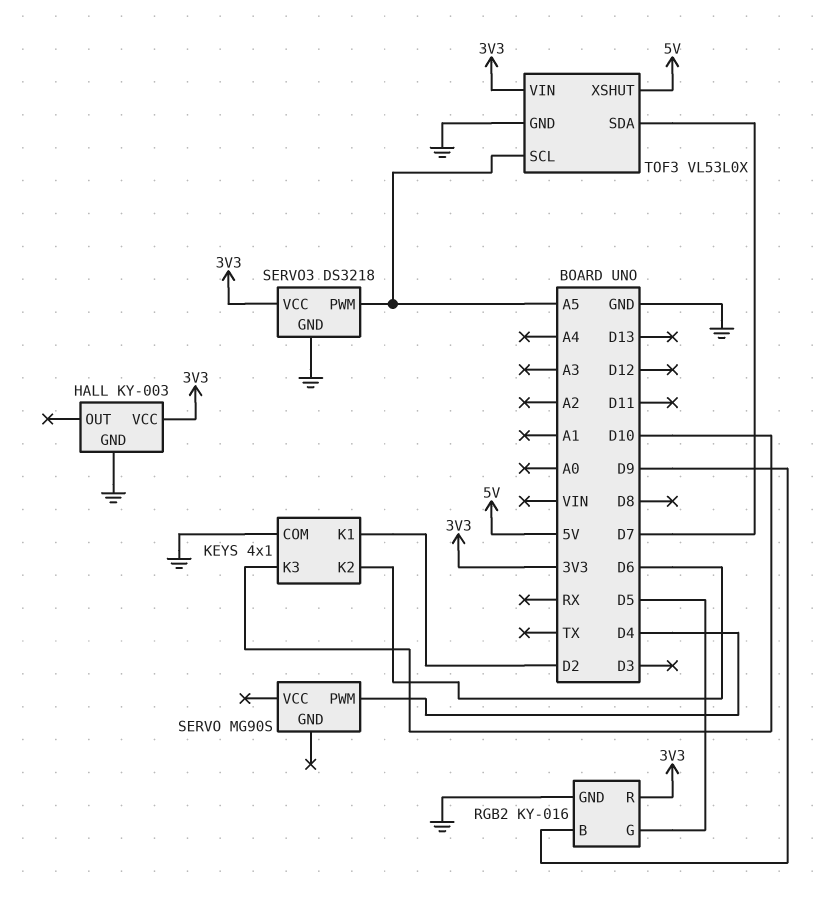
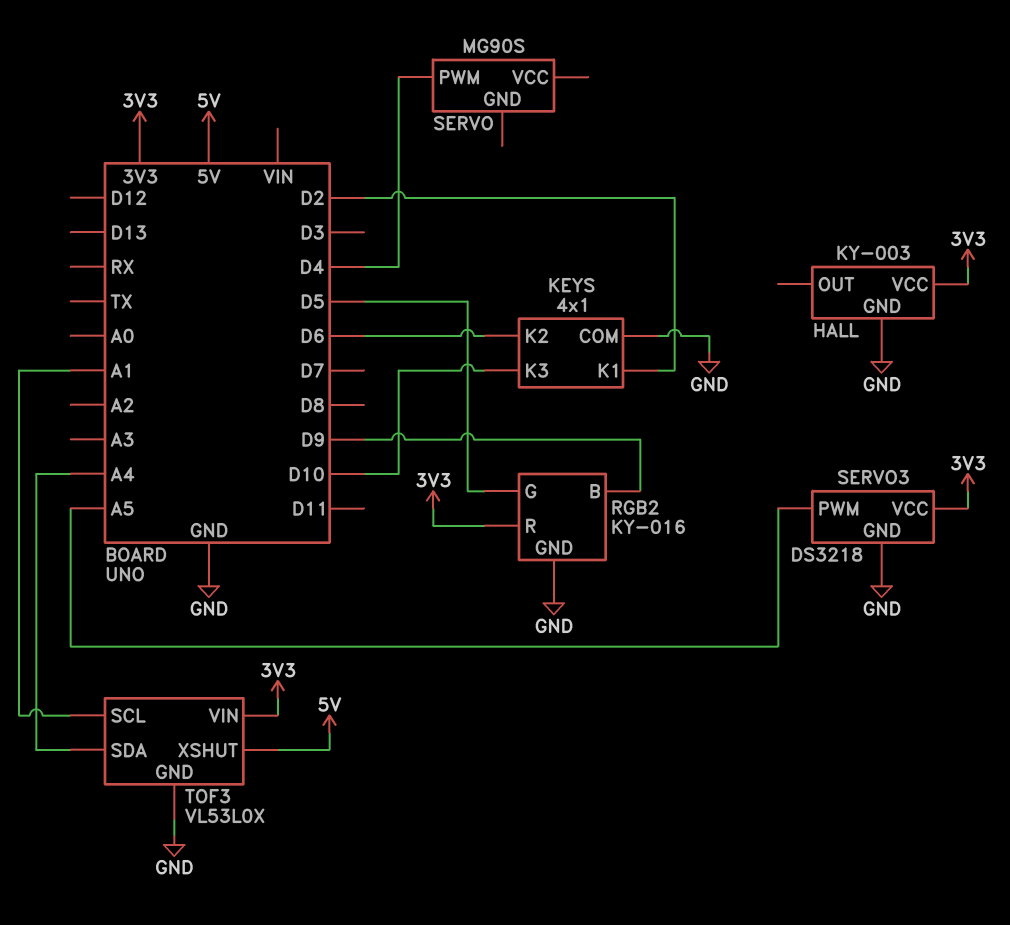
TOF3 pin SCL: A5 -> A1
TOF3 pin SDA: D7 -> A4

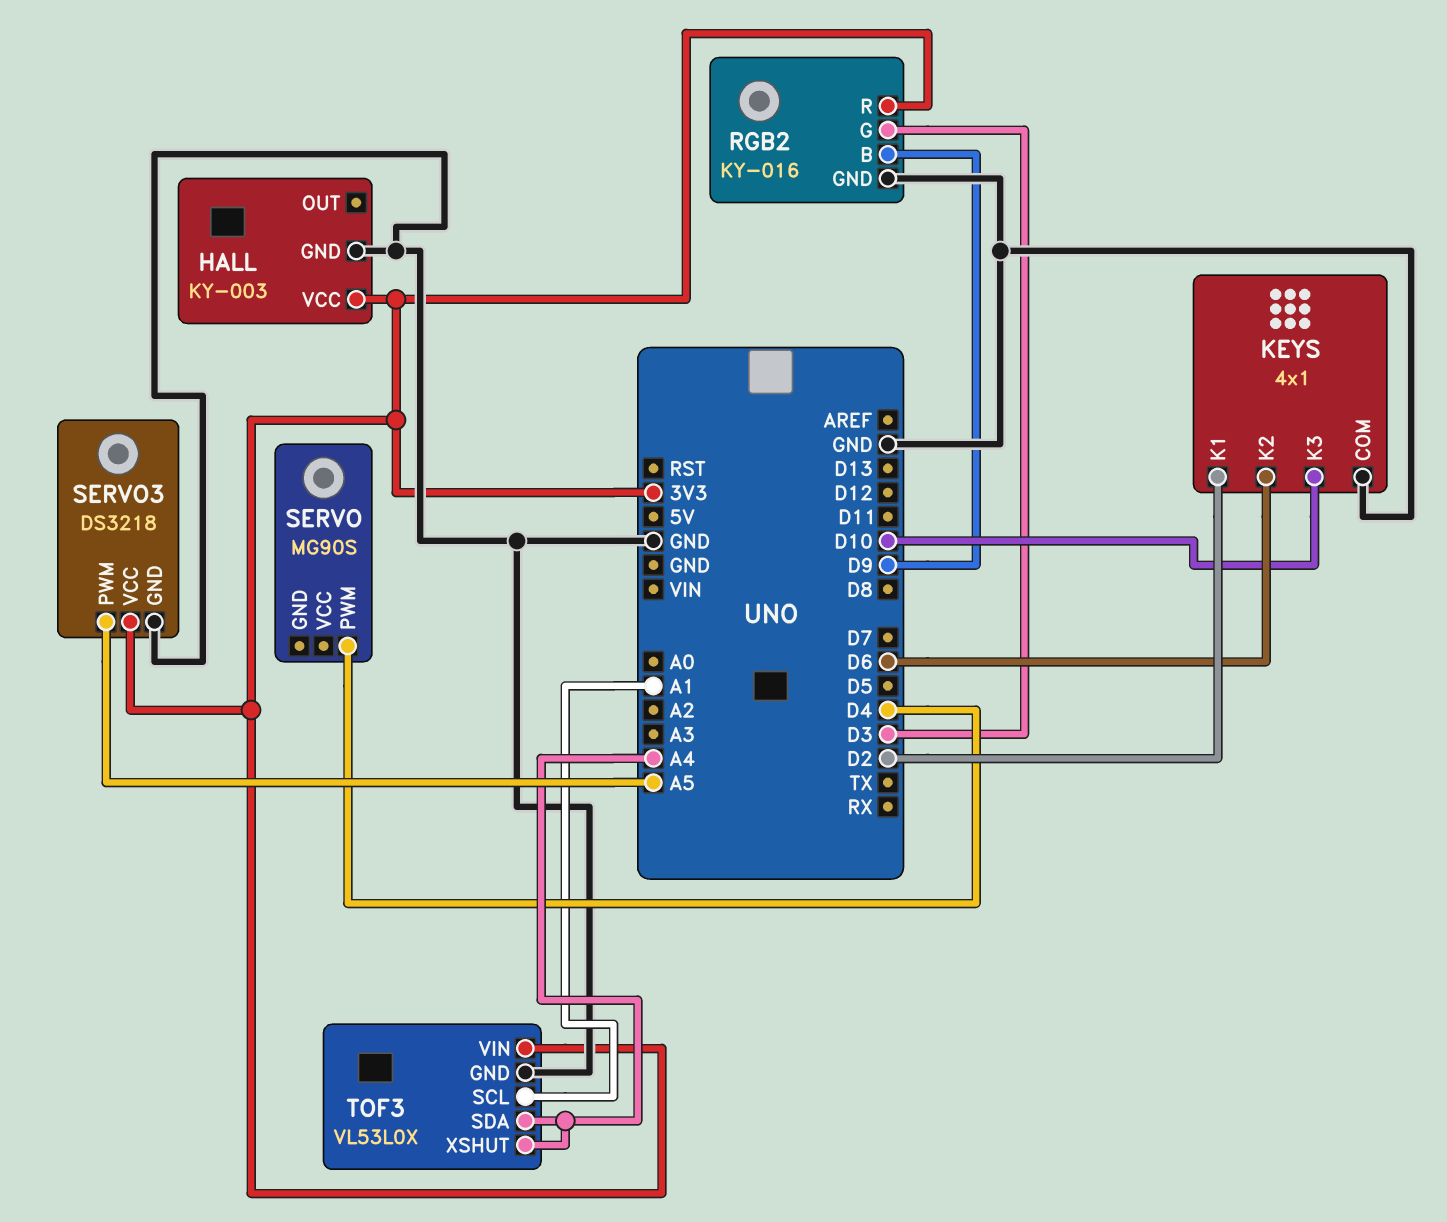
RGB2 pin G: D5 -> D3
TOF3 pin XSHUT: 5V -> A4

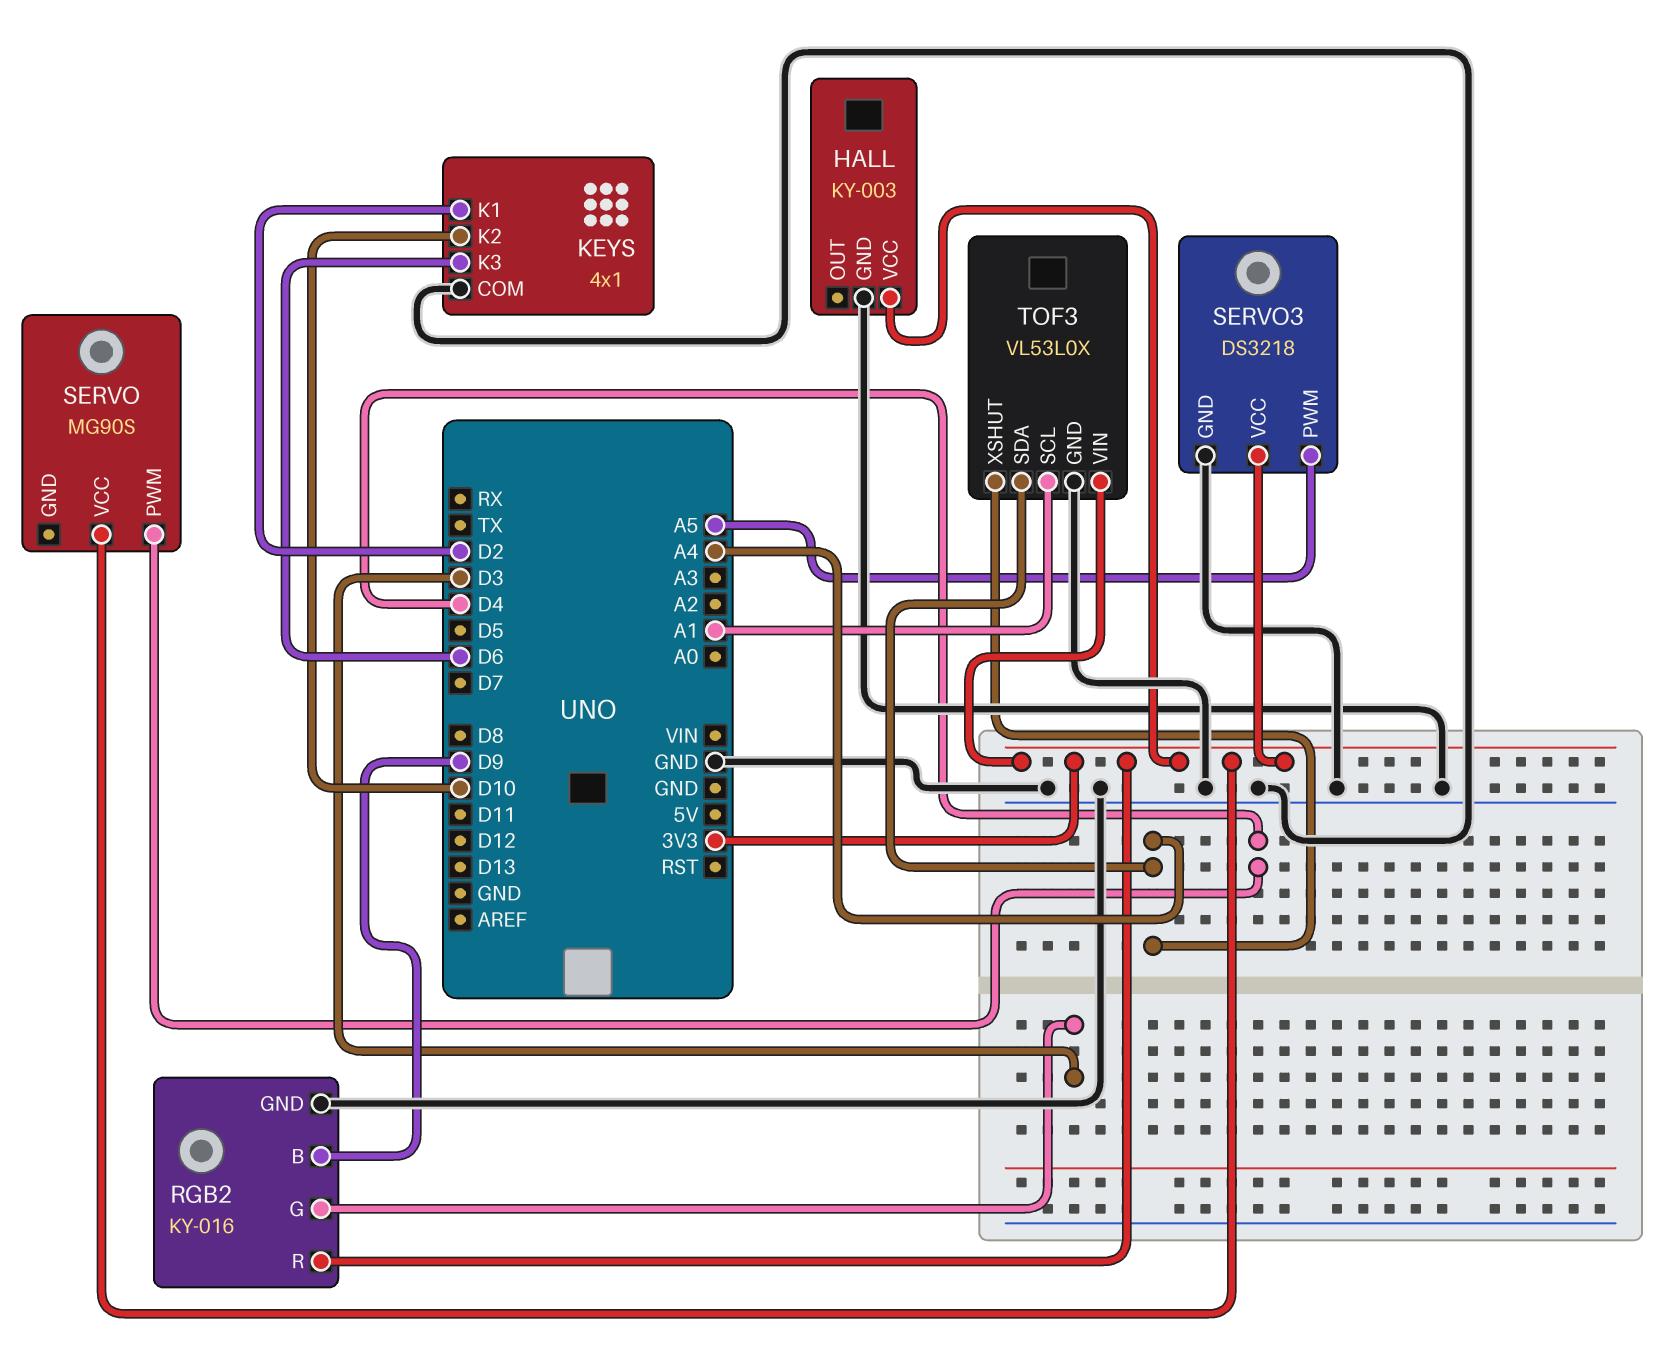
KEYS pin K2: D6 -> D10
KEYS pin K3: D10 -> D6
SERVO pin VCC: none -> 3V3

